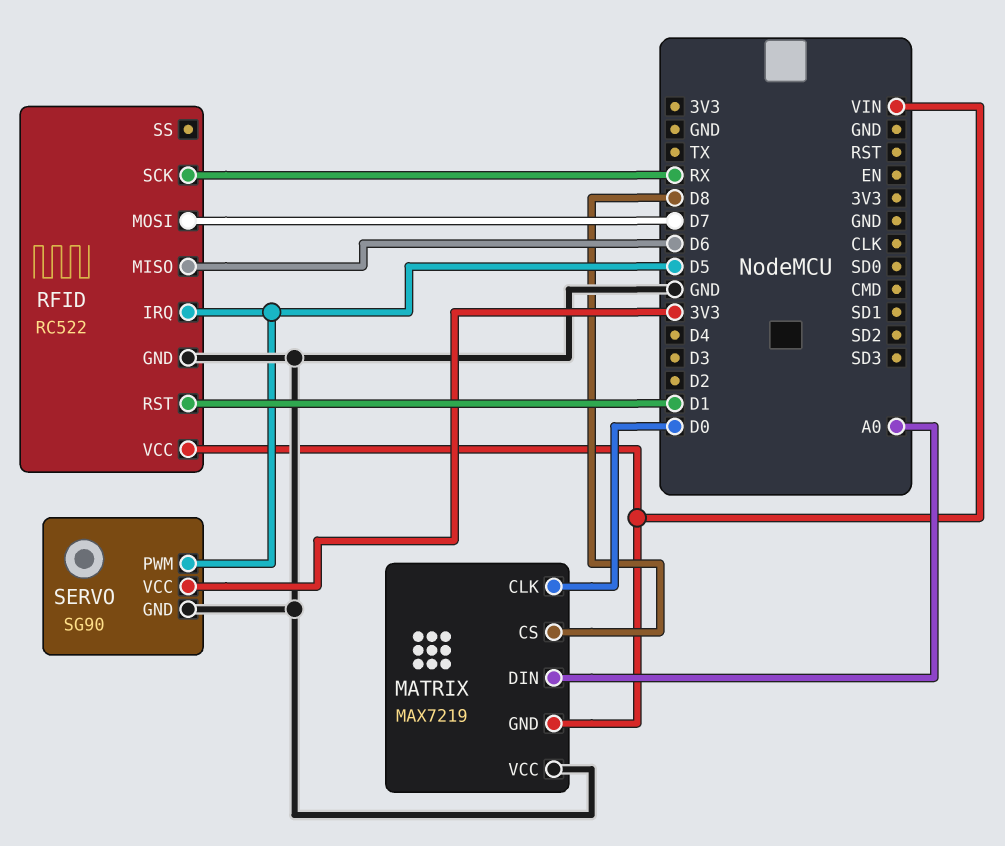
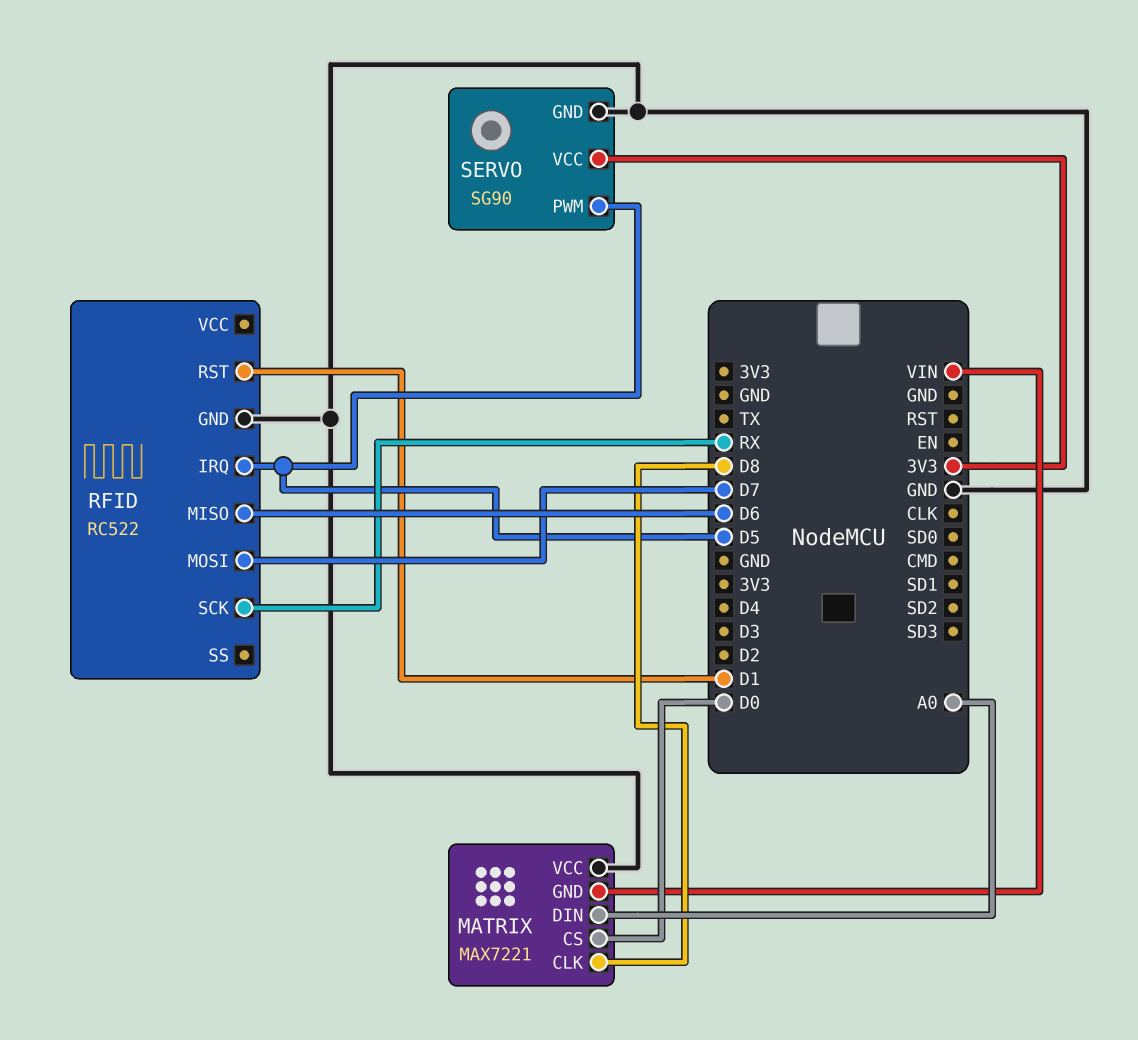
MATRIX: MAX7219 -> MAX7221
MATRIX pin CLK: D0 -> D8
MATRIX pin CS: D8 -> D0
RFID pin VCC: VIN -> none

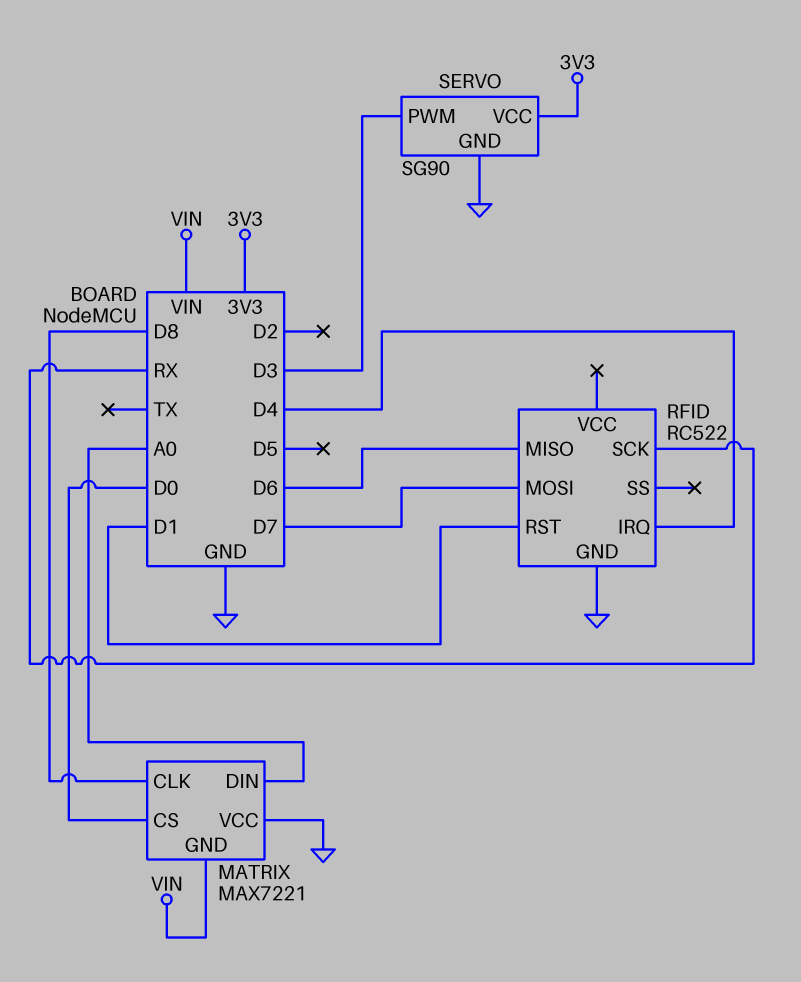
RFID pin IRQ: D5 -> D4
SERVO pin PWM: D5 -> D3

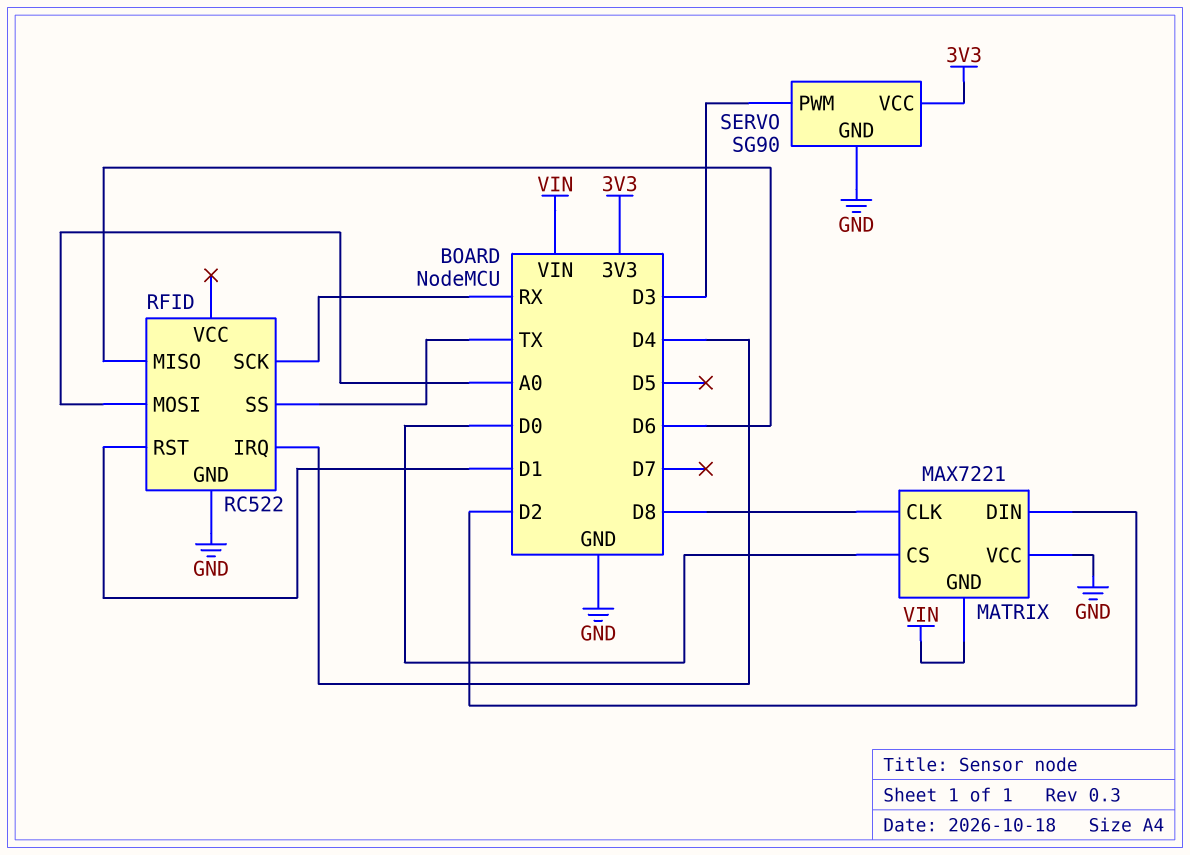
MATRIX pin DIN: A0 -> D2
RFID pin MOSI: D7 -> A0
RFID pin SS: none -> TX

